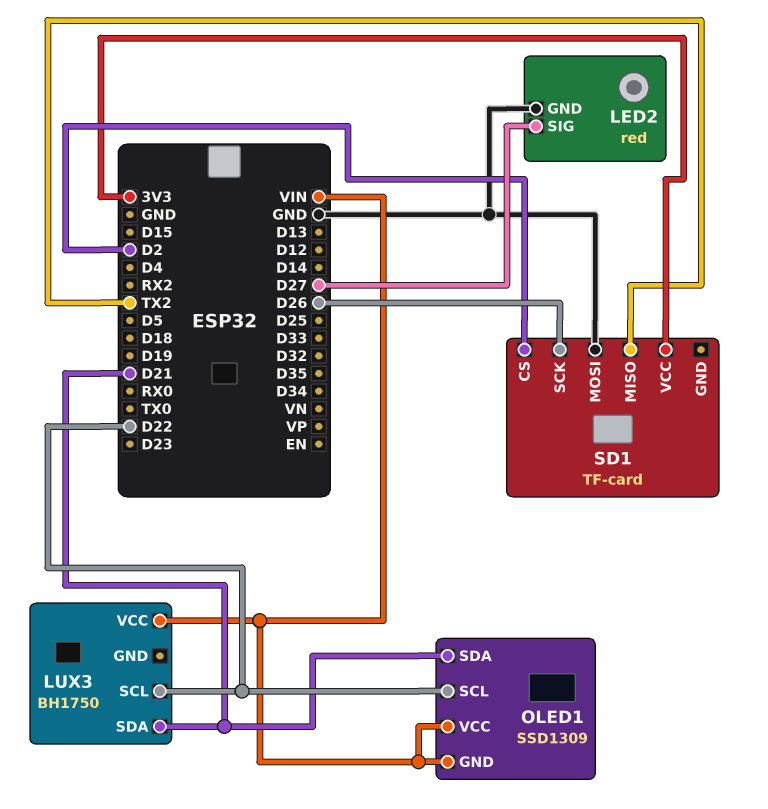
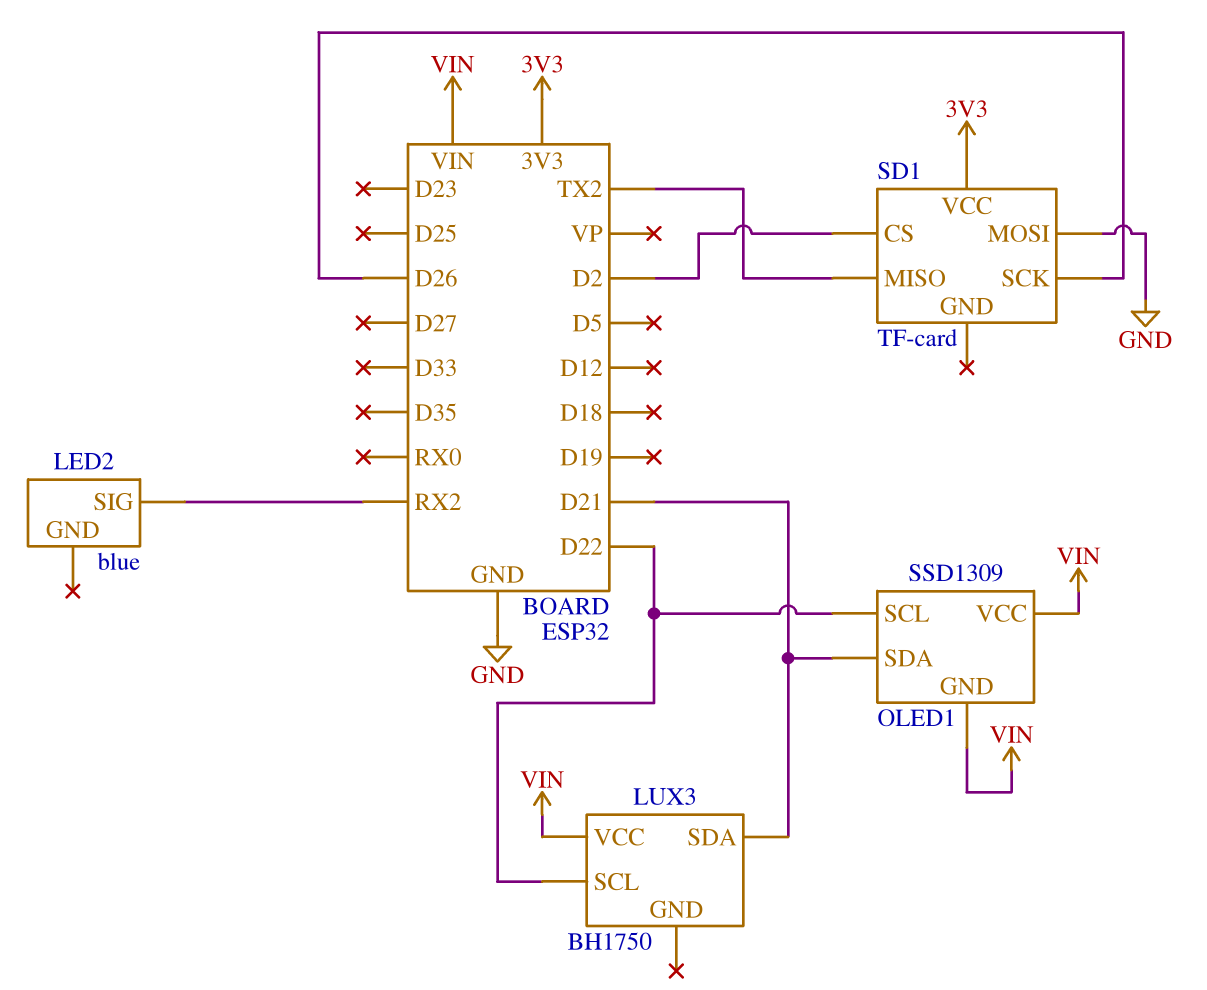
LED2: red -> blue
LED2 pin GND: GND -> none
LED2 pin SIG: D27 -> RX2

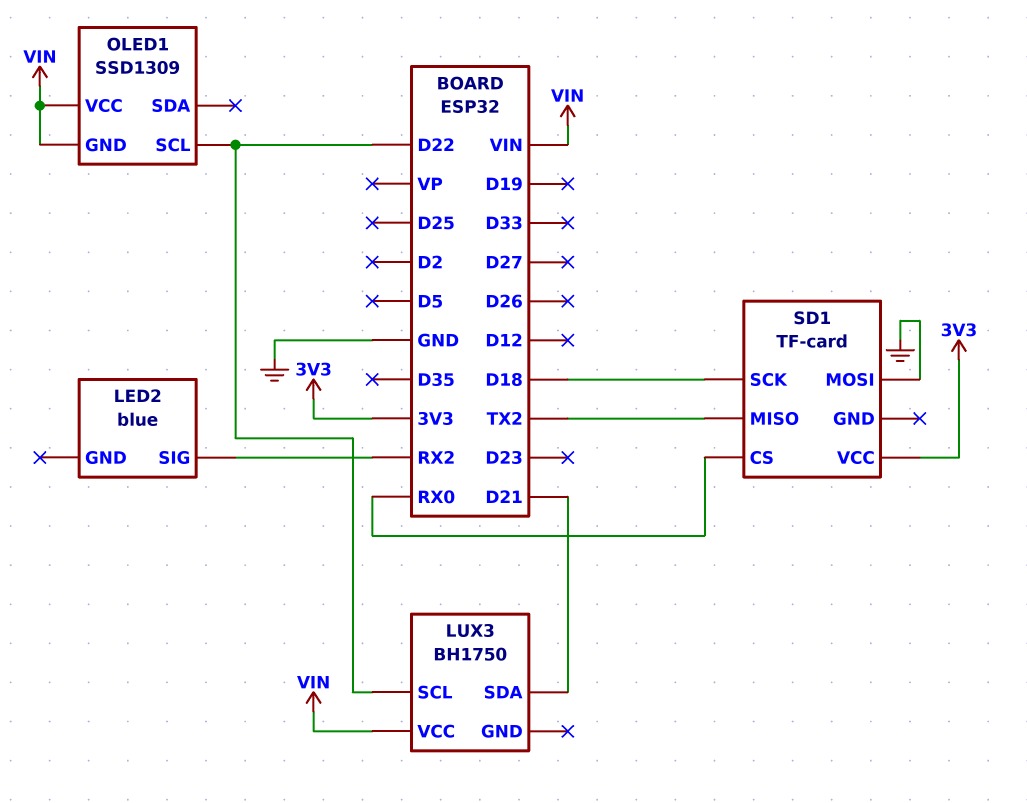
OLED1 pin SDA: D21 -> none
SD1 pin CS: D2 -> RX0
SD1 pin SCK: D26 -> D18

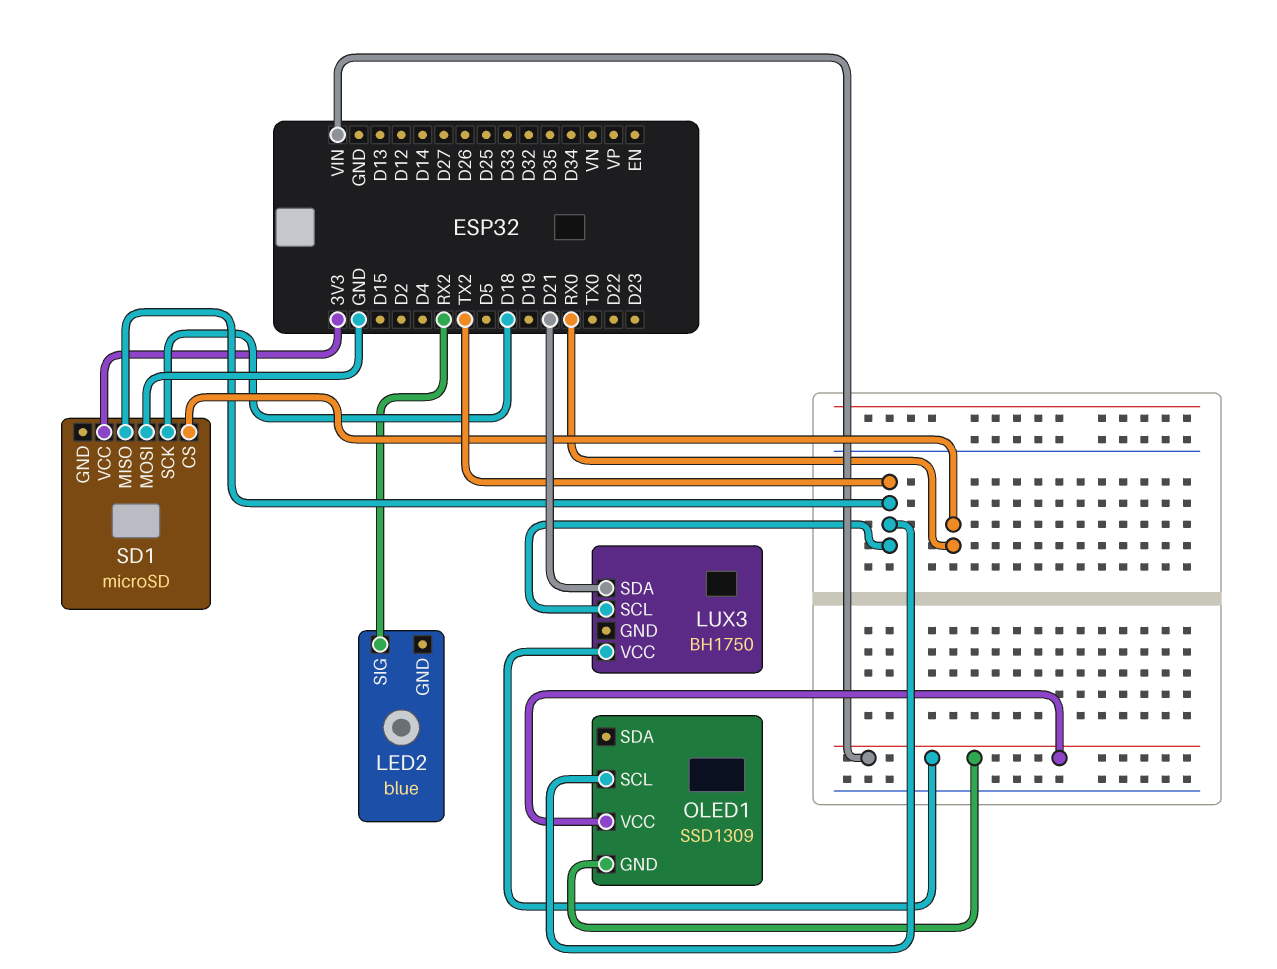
LUX3 pin SCL: D22 -> TX2
OLED1 pin SCL: D22 -> TX2
SD1: TF-card -> microSD

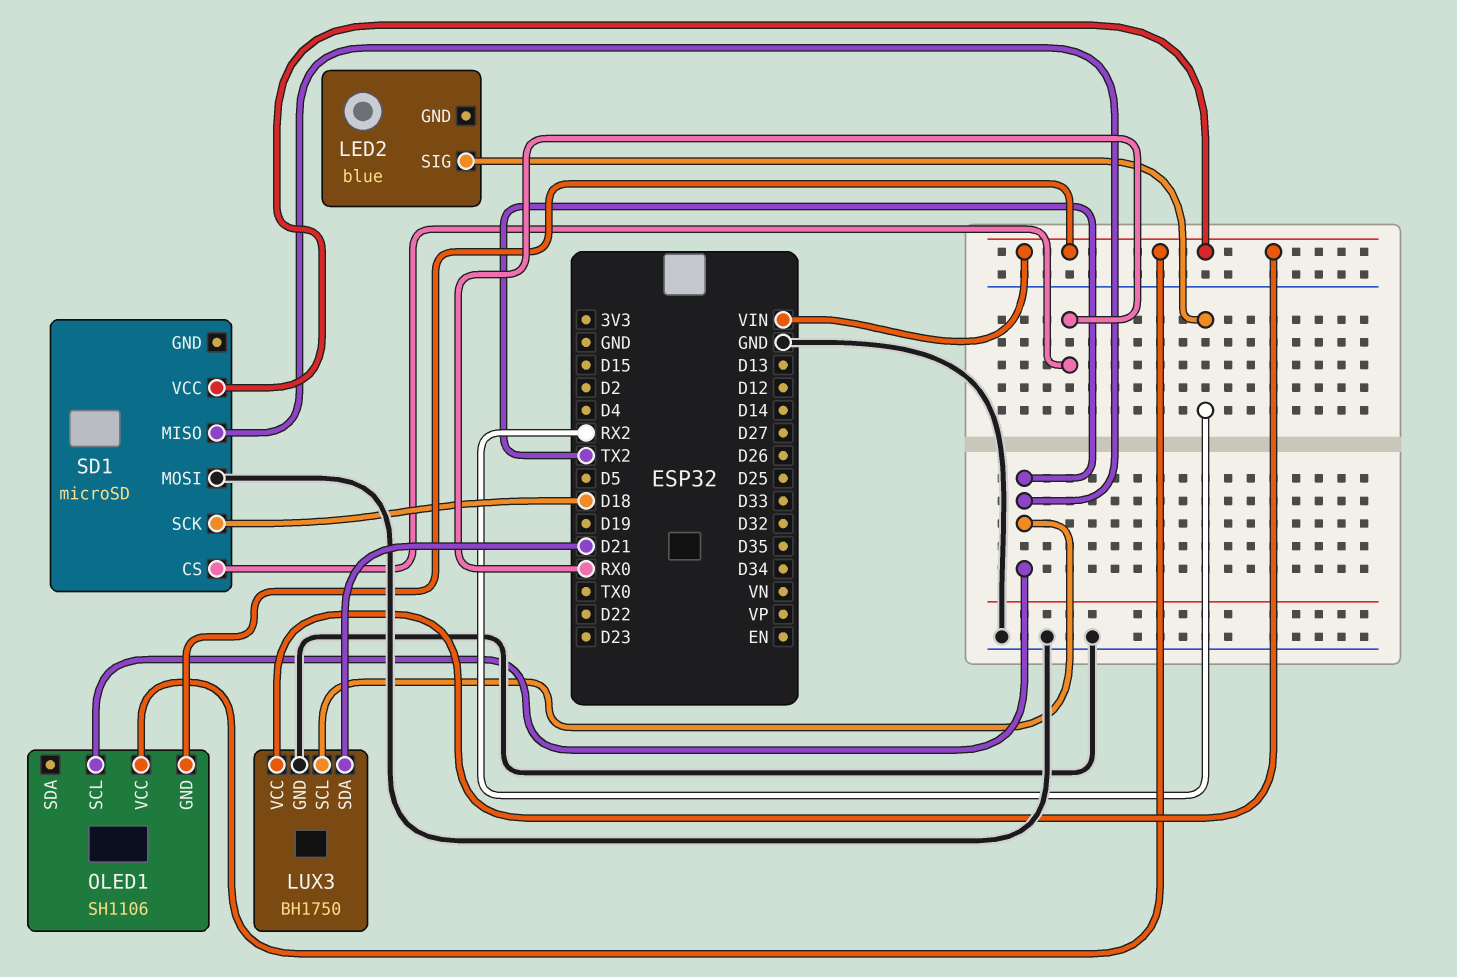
LUX3 pin GND: none -> GND
OLED1: SSD1309 -> SH1106
SD1 pin VCC: 3V3 -> VIN

